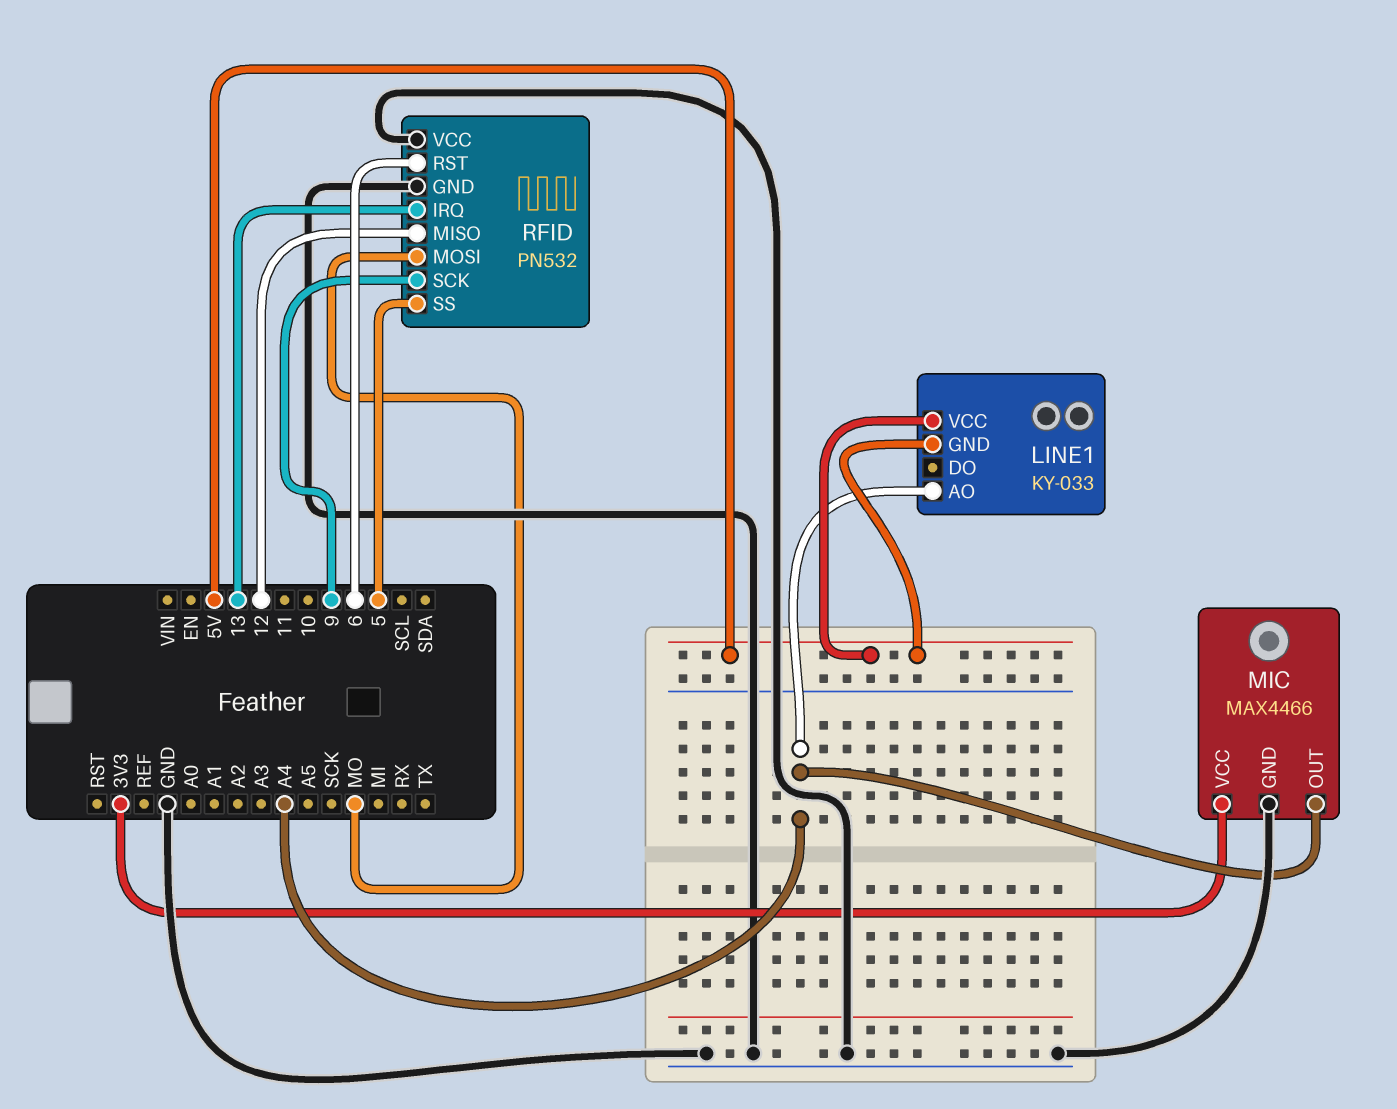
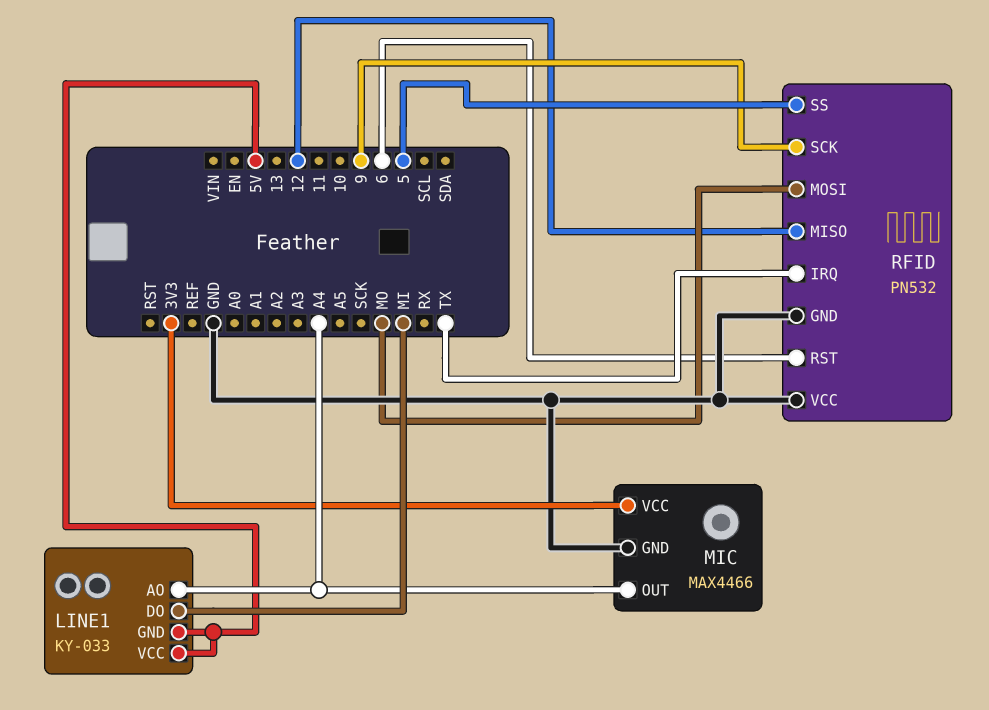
LINE1 pin DO: none -> MI
RFID pin IRQ: 13 -> TX

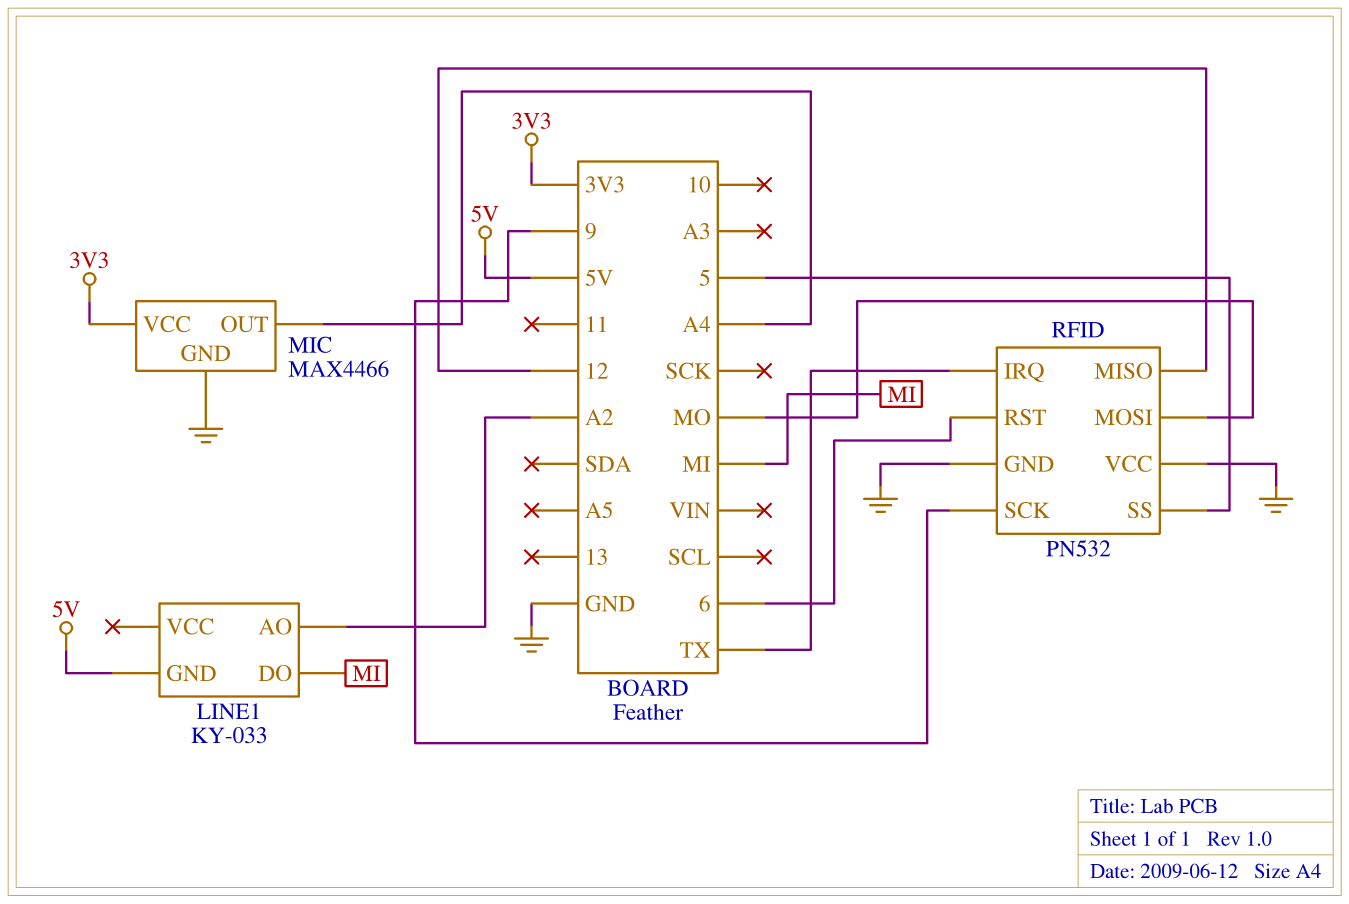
LINE1 pin AO: A4 -> A2
LINE1 pin VCC: 5V -> none

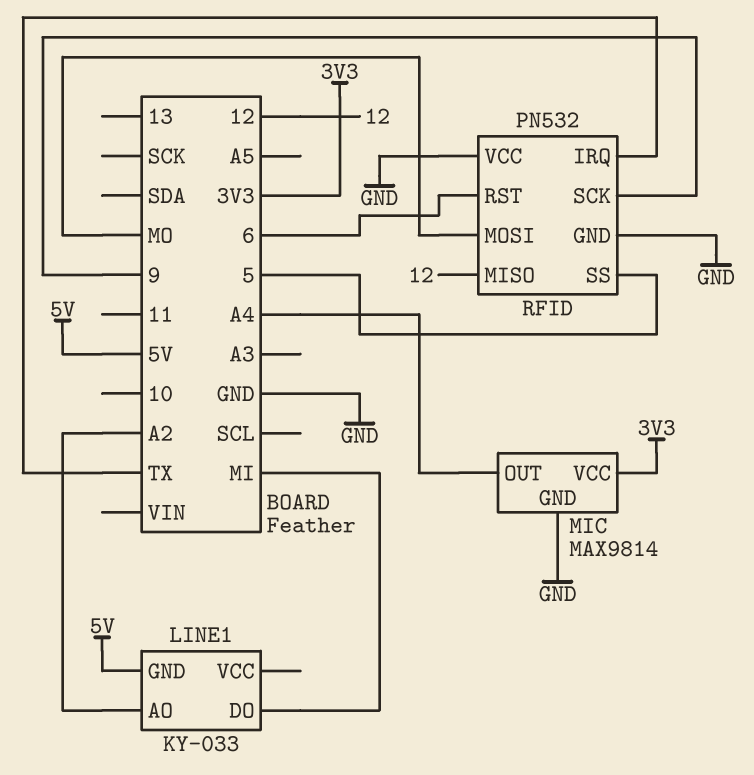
MIC: MAX4466 -> MAX9814

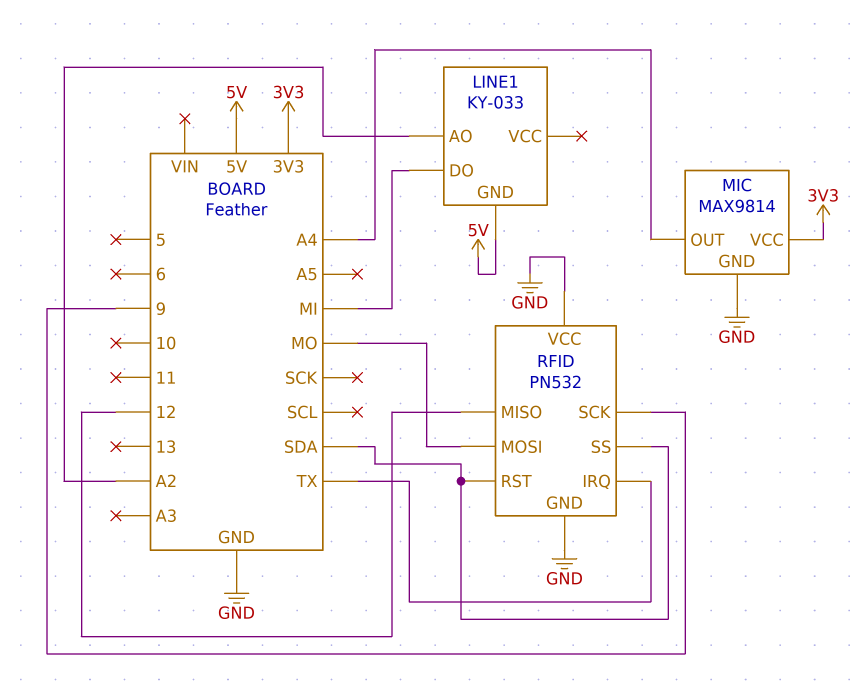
RFID pin RST: 6 -> SDA
RFID pin SS: 5 -> SDA

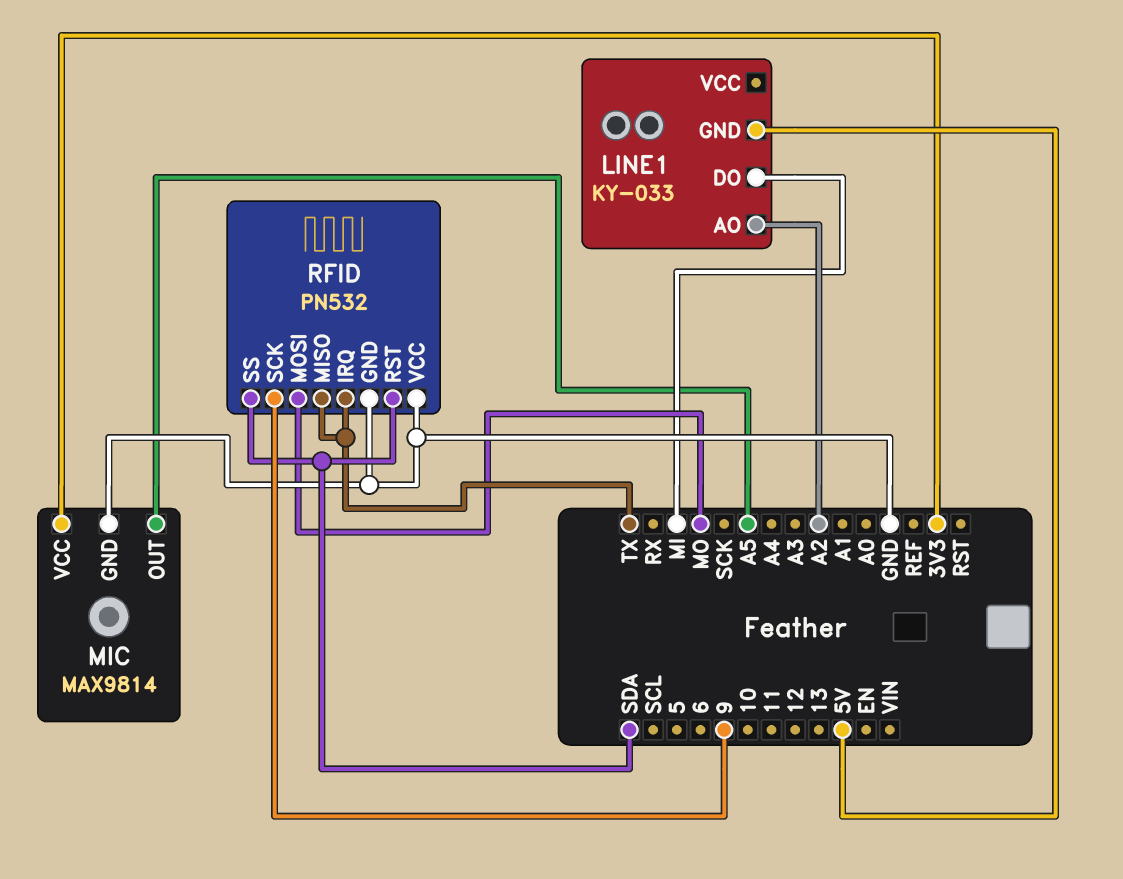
MIC pin OUT: A4 -> A5
RFID pin MISO: 12 -> TX

